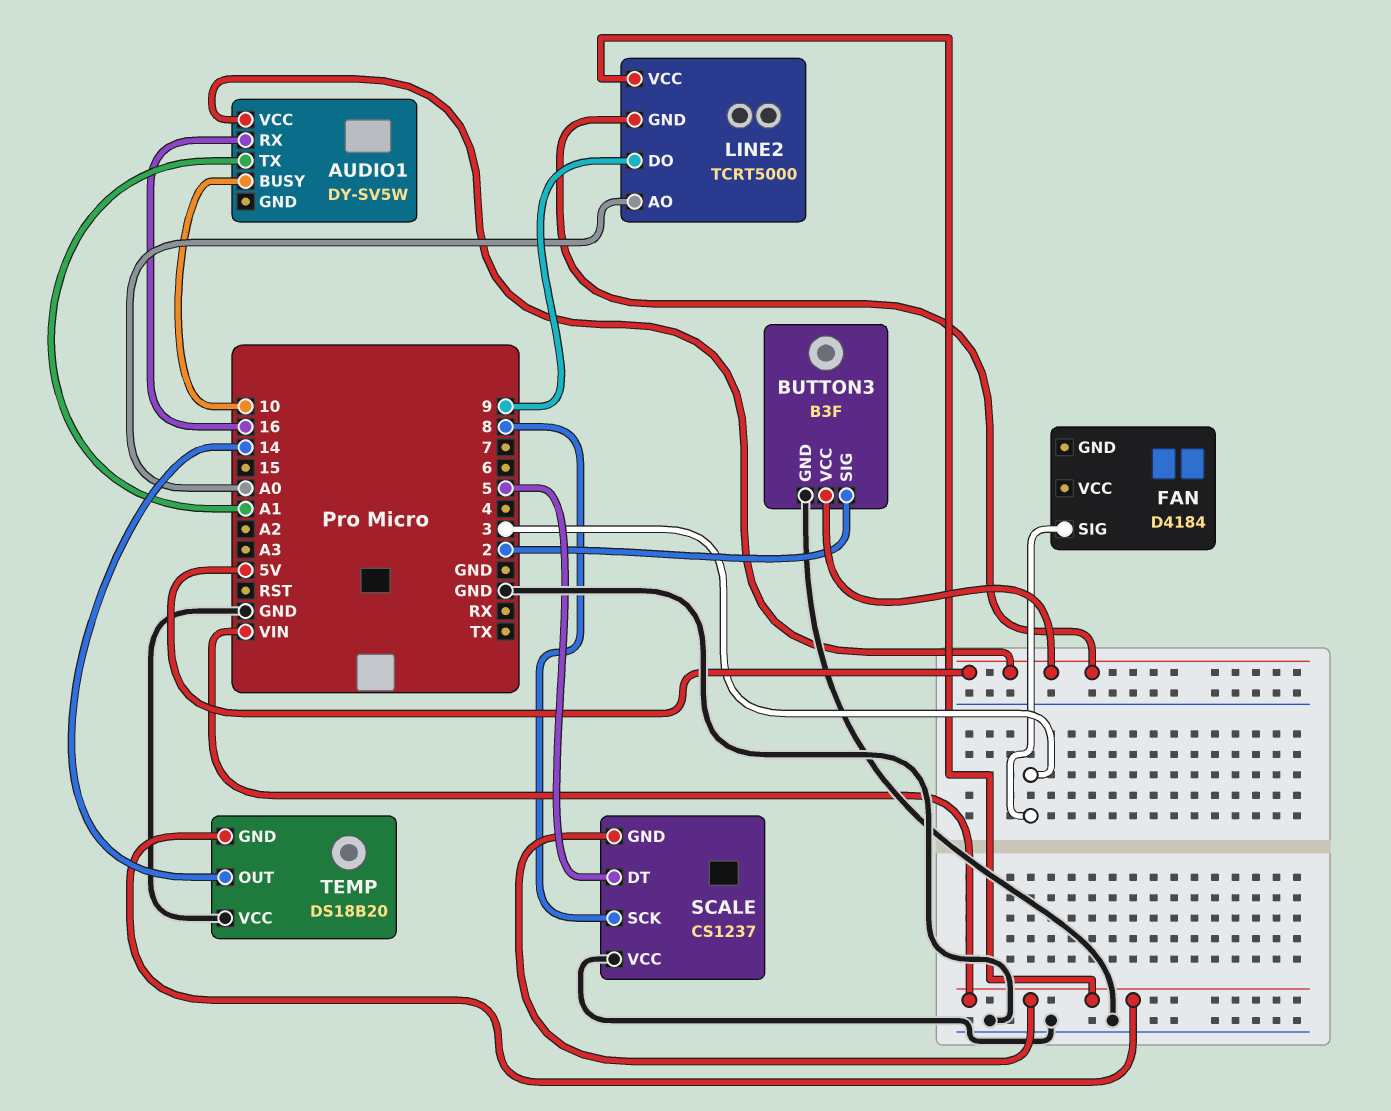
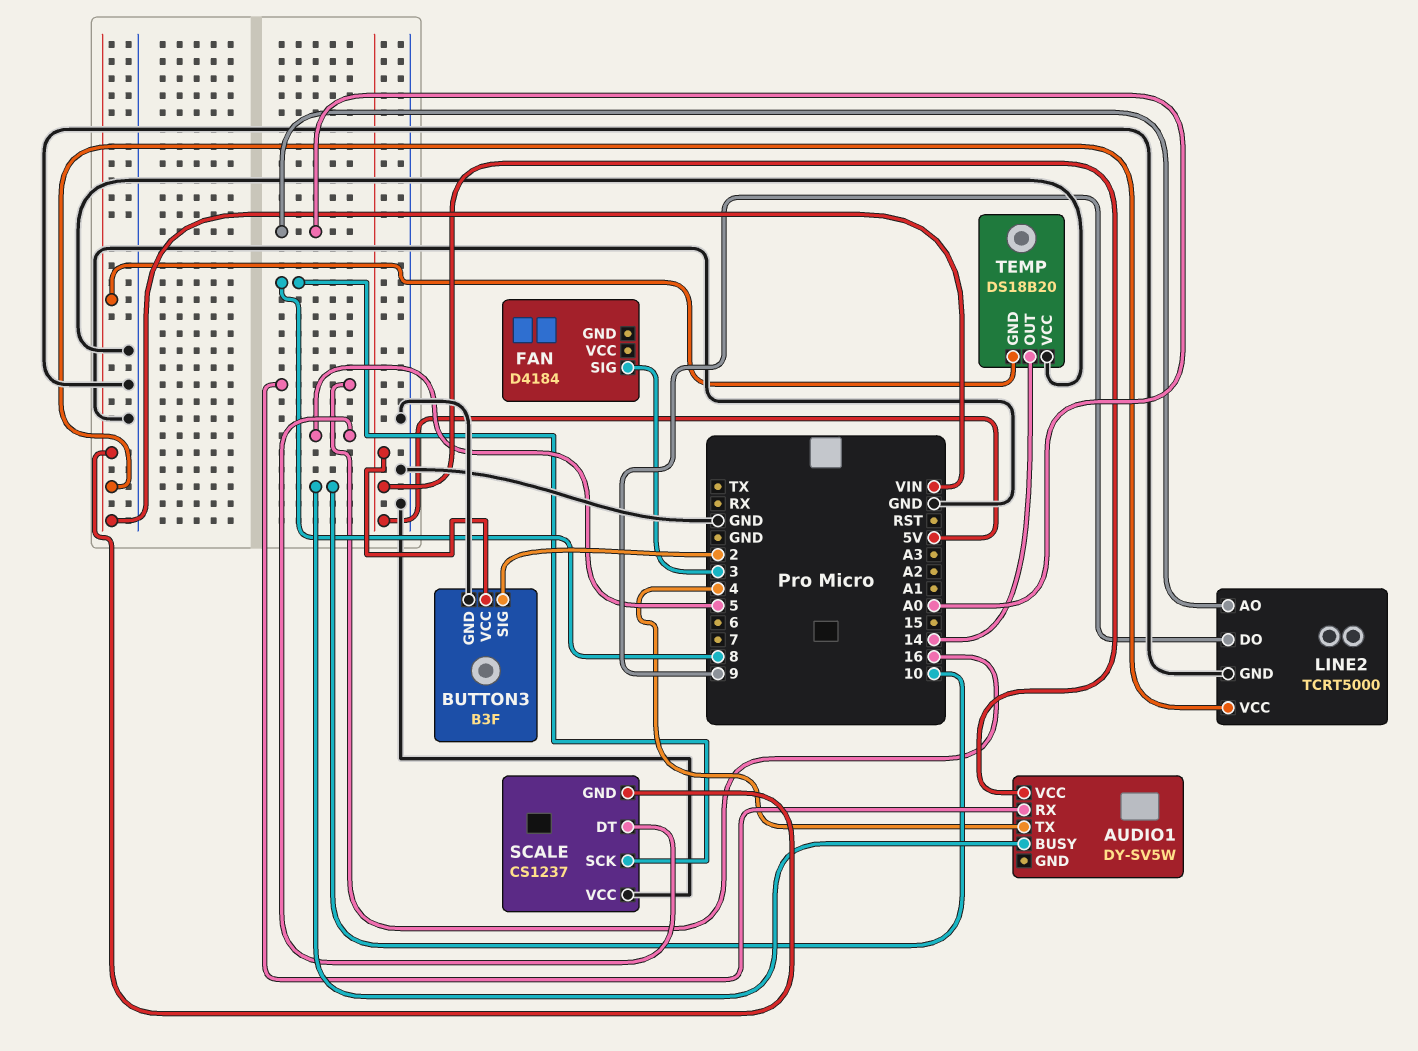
AUDIO1 pin TX: A1 -> 4
LINE2 pin GND: 5V -> GND

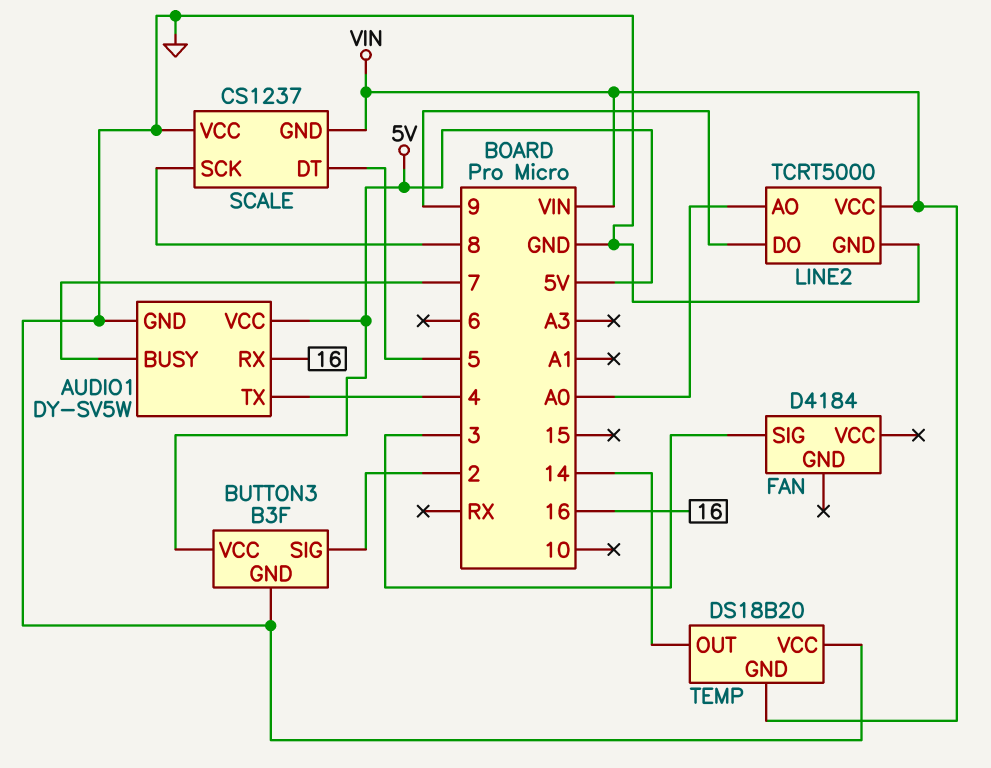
AUDIO1 pin BUSY: 10 -> 7
AUDIO1 pin GND: none -> GND

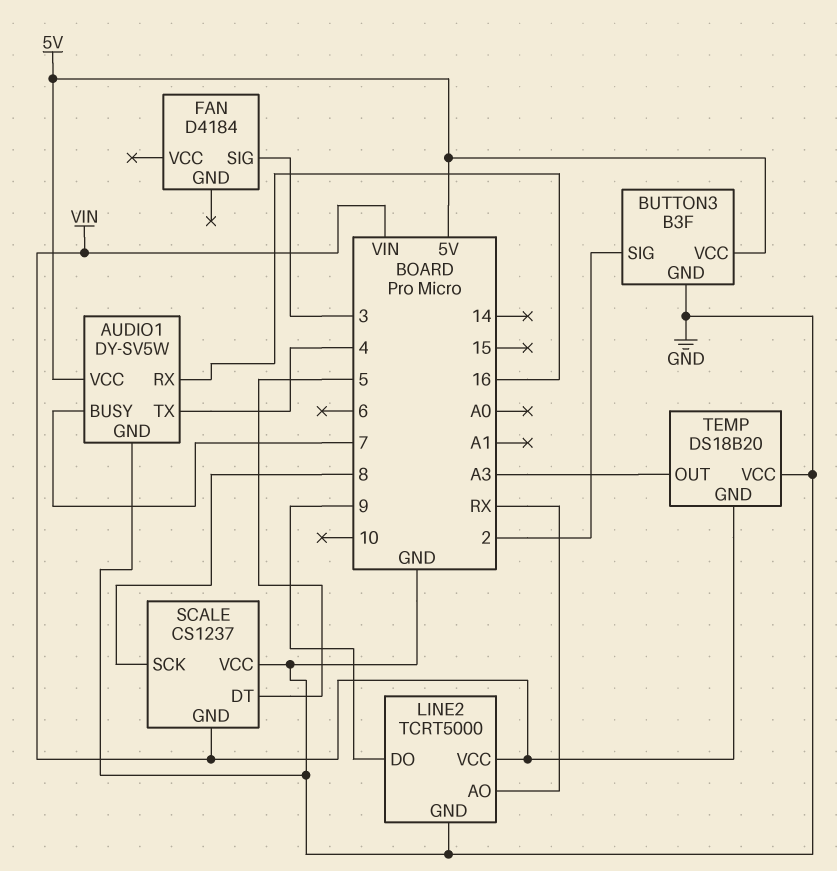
LINE2 pin AO: A0 -> RX
TEMP pin OUT: 14 -> A3

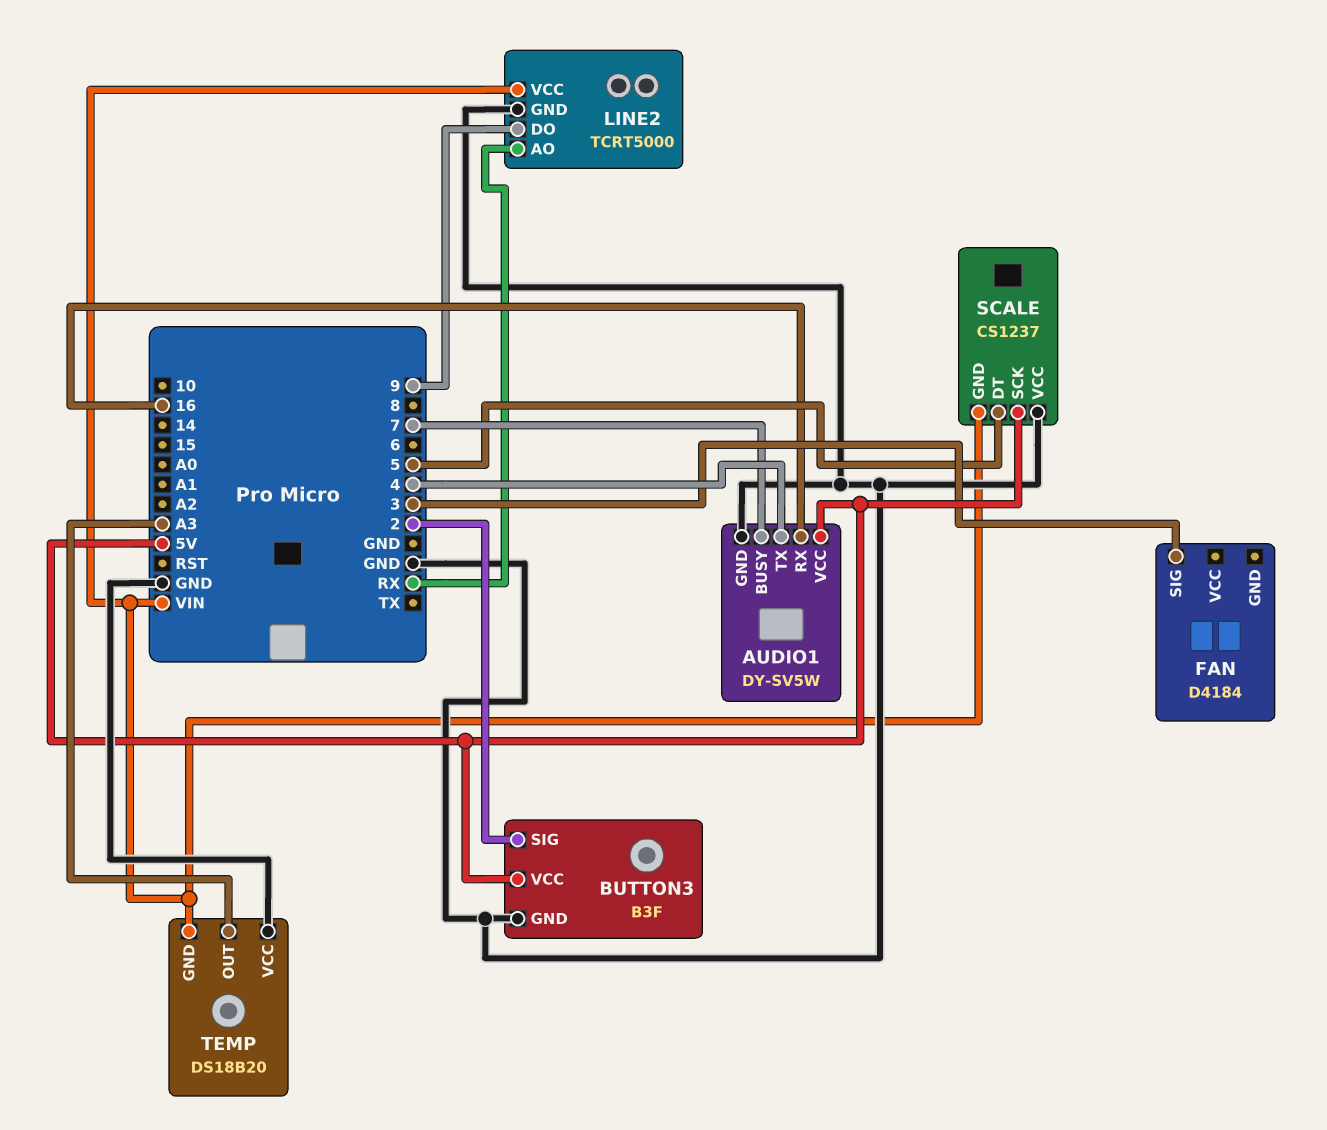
SCALE pin SCK: 8 -> 5V

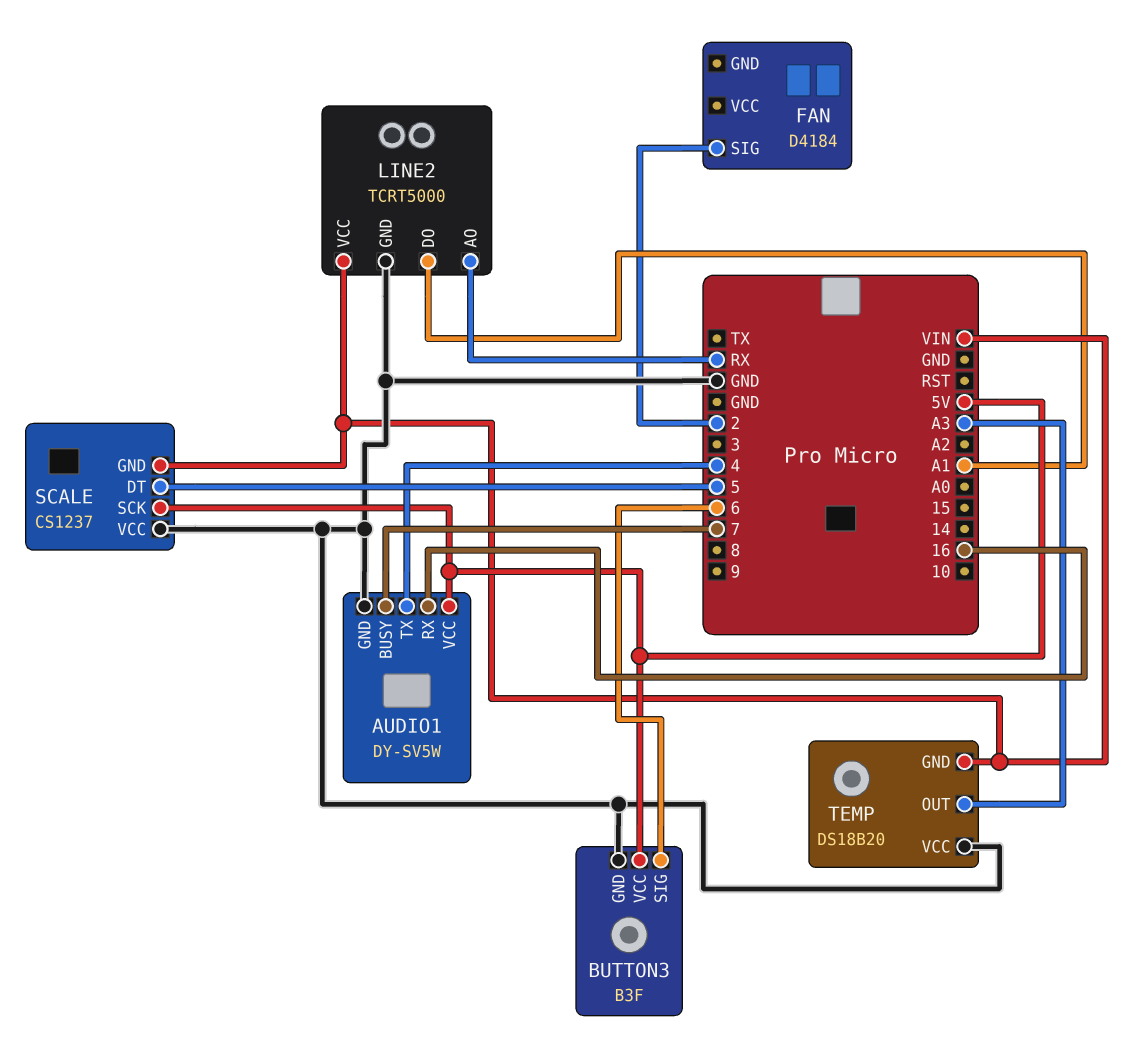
BUTTON3 pin SIG: 2 -> 6
FAN pin SIG: 3 -> 2
LINE2 pin DO: 9 -> A1

